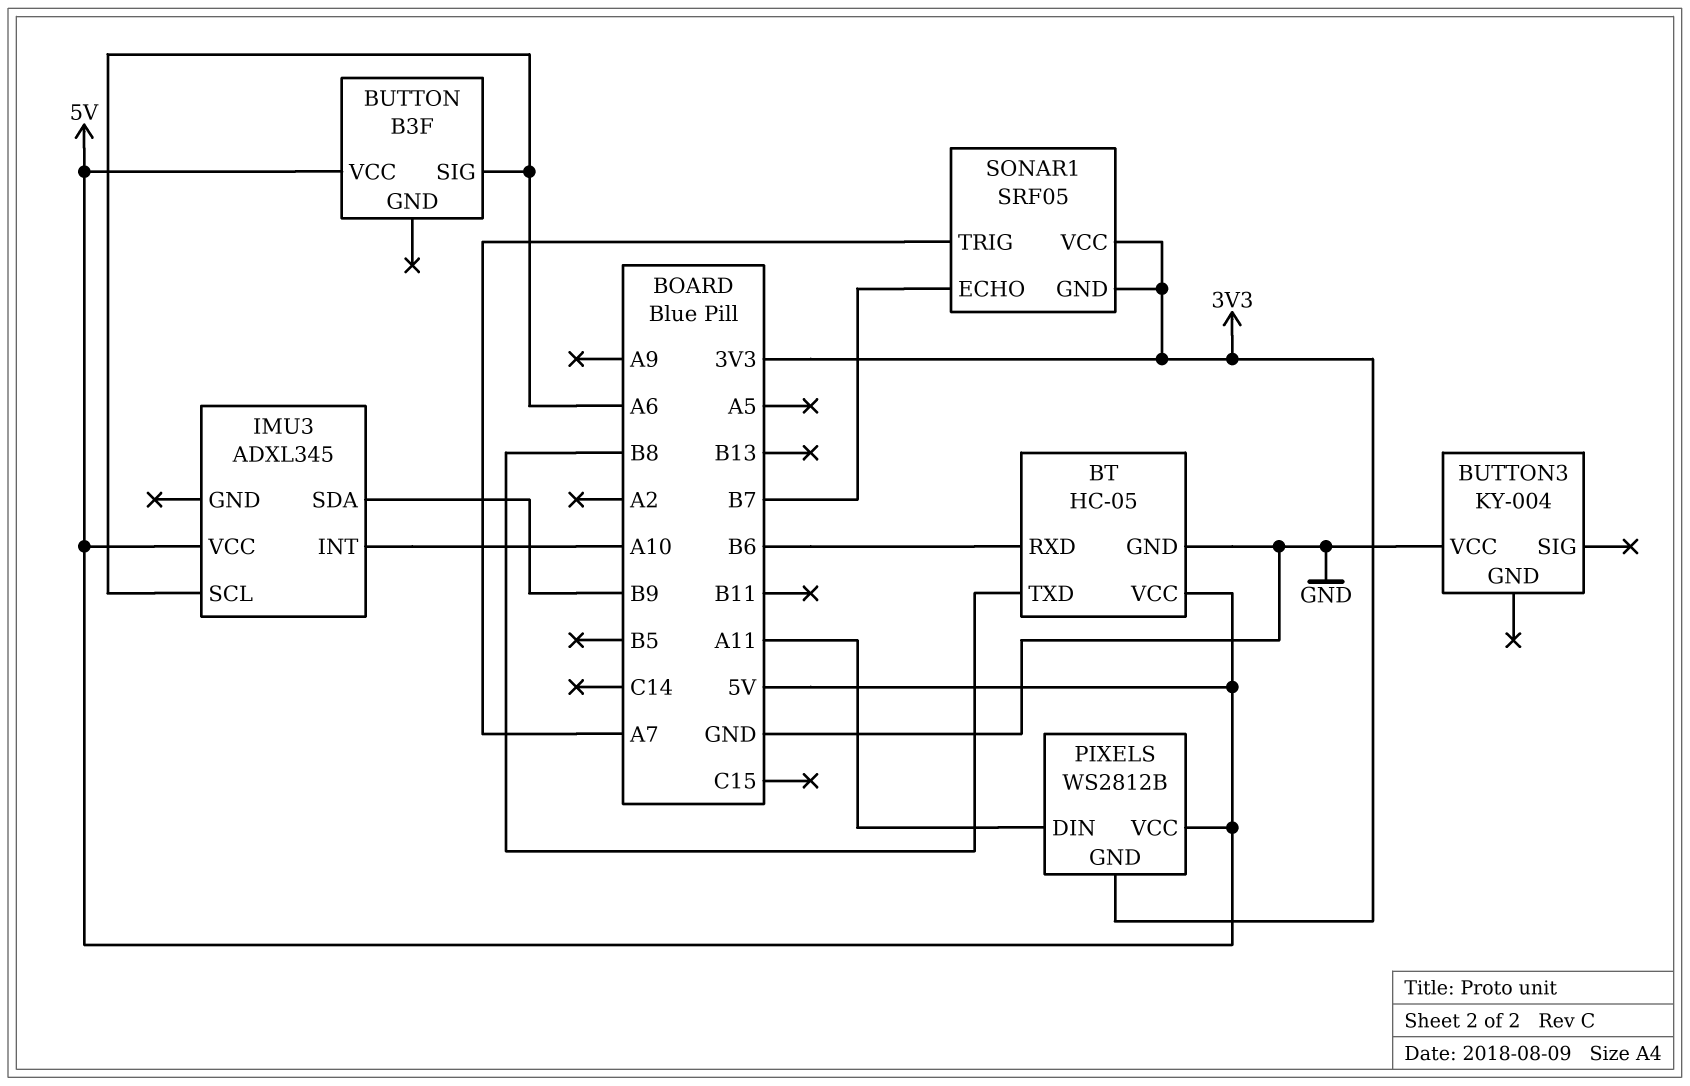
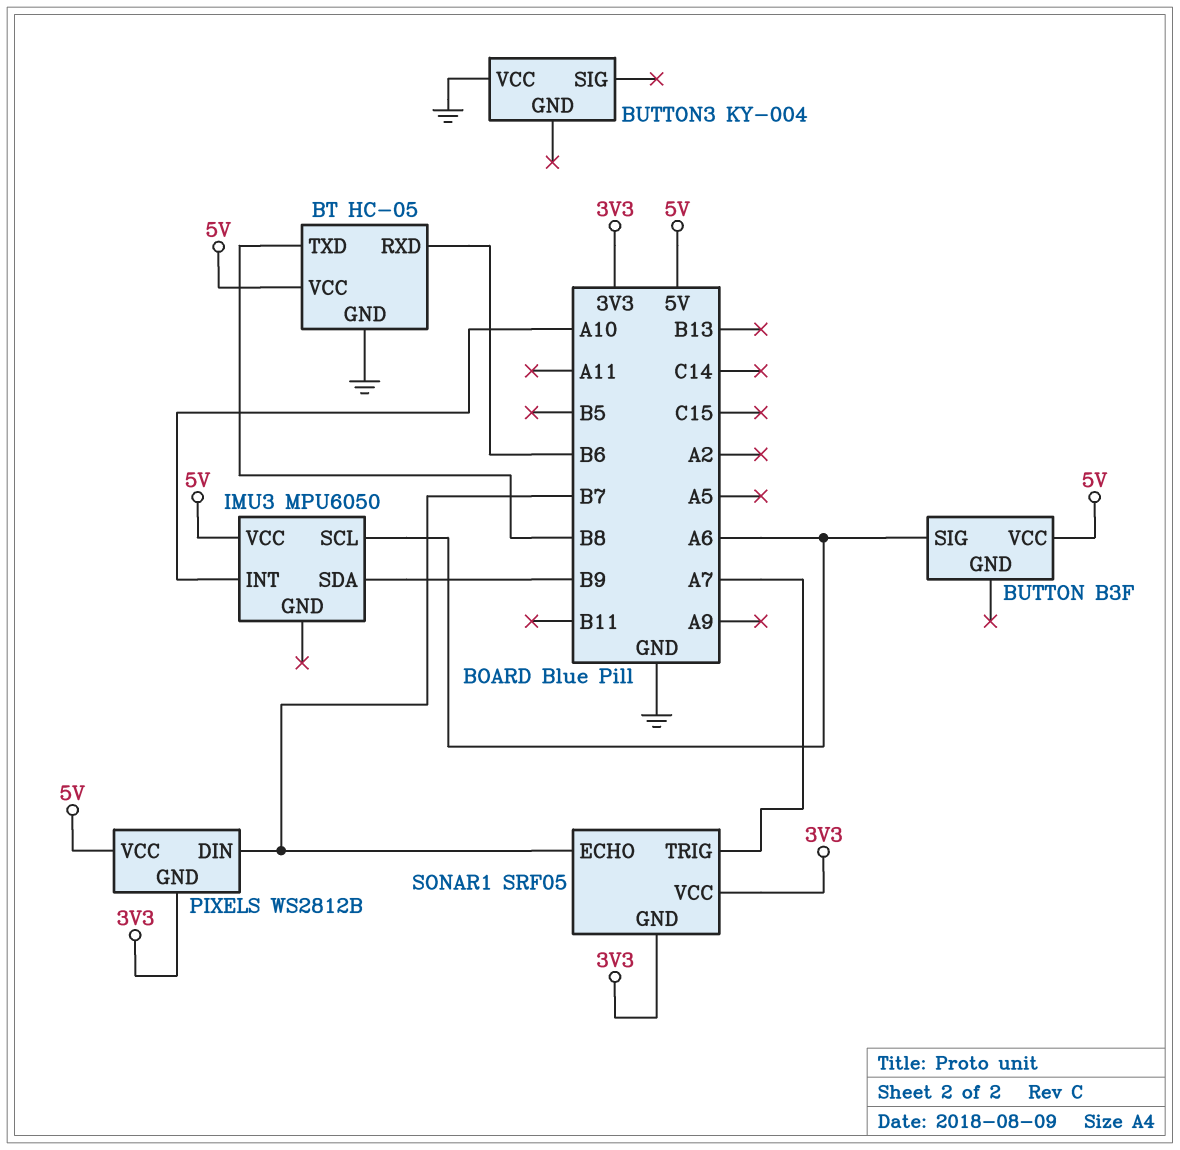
IMU3: ADXL345 -> MPU6050
PIXELS pin DIN: A11 -> B7

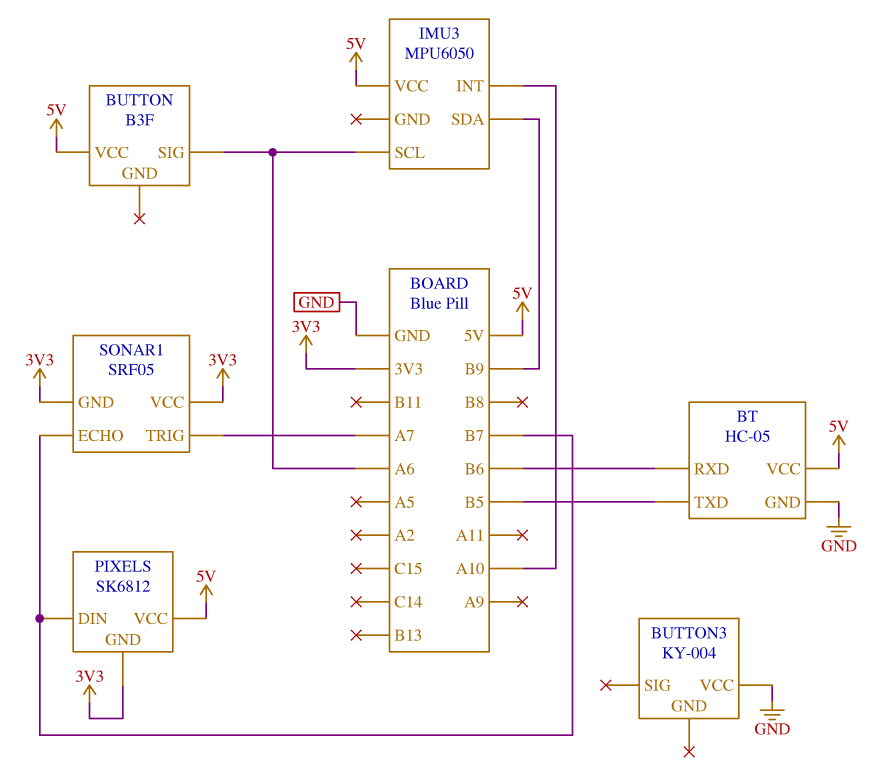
BT pin TXD: B8 -> B5
PIXELS: WS2812B -> SK6812

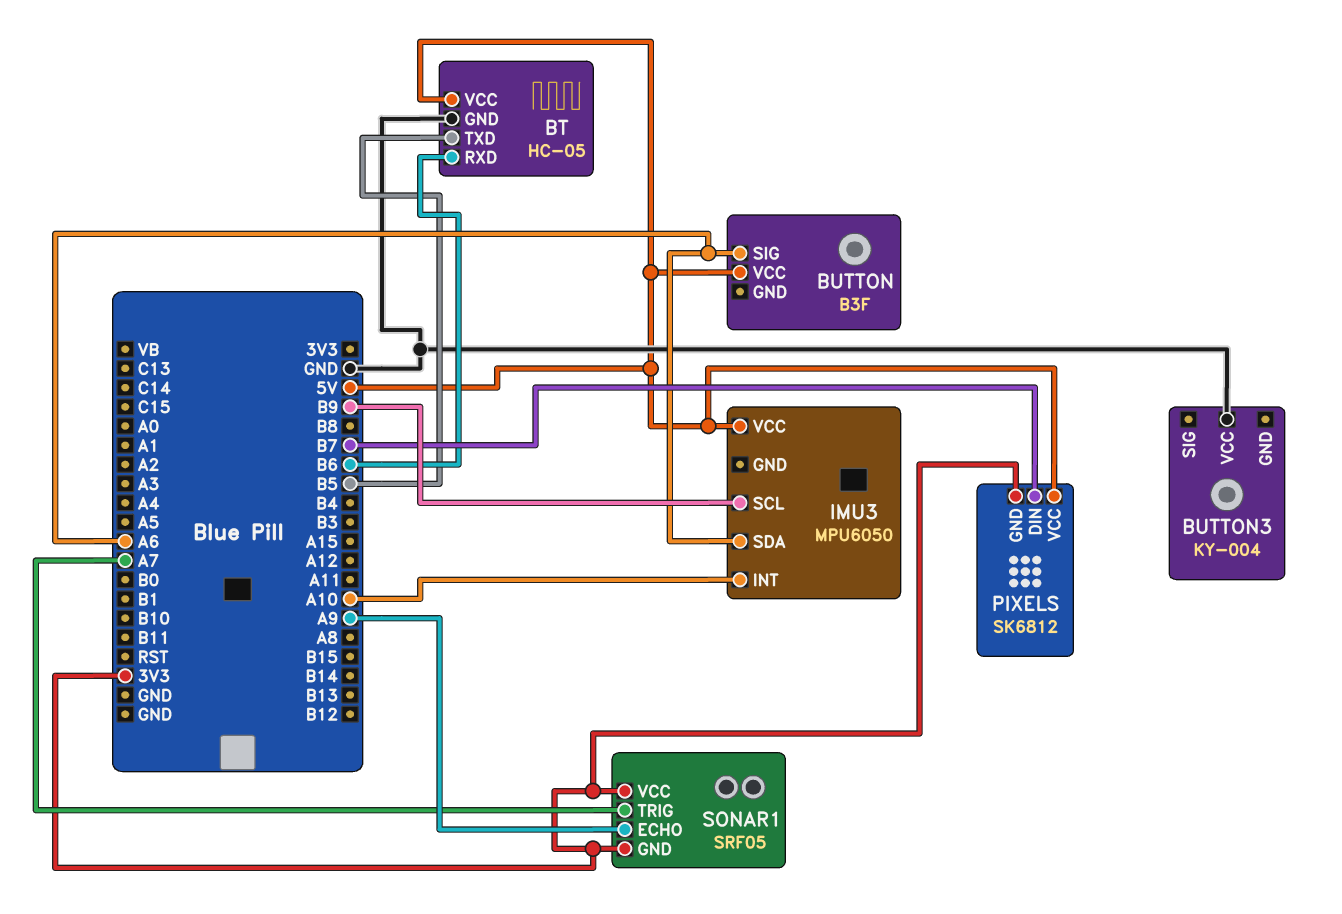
IMU3 pin SCL: A6 -> B9
IMU3 pin SDA: B9 -> A6
SONAR1 pin ECHO: B7 -> A9

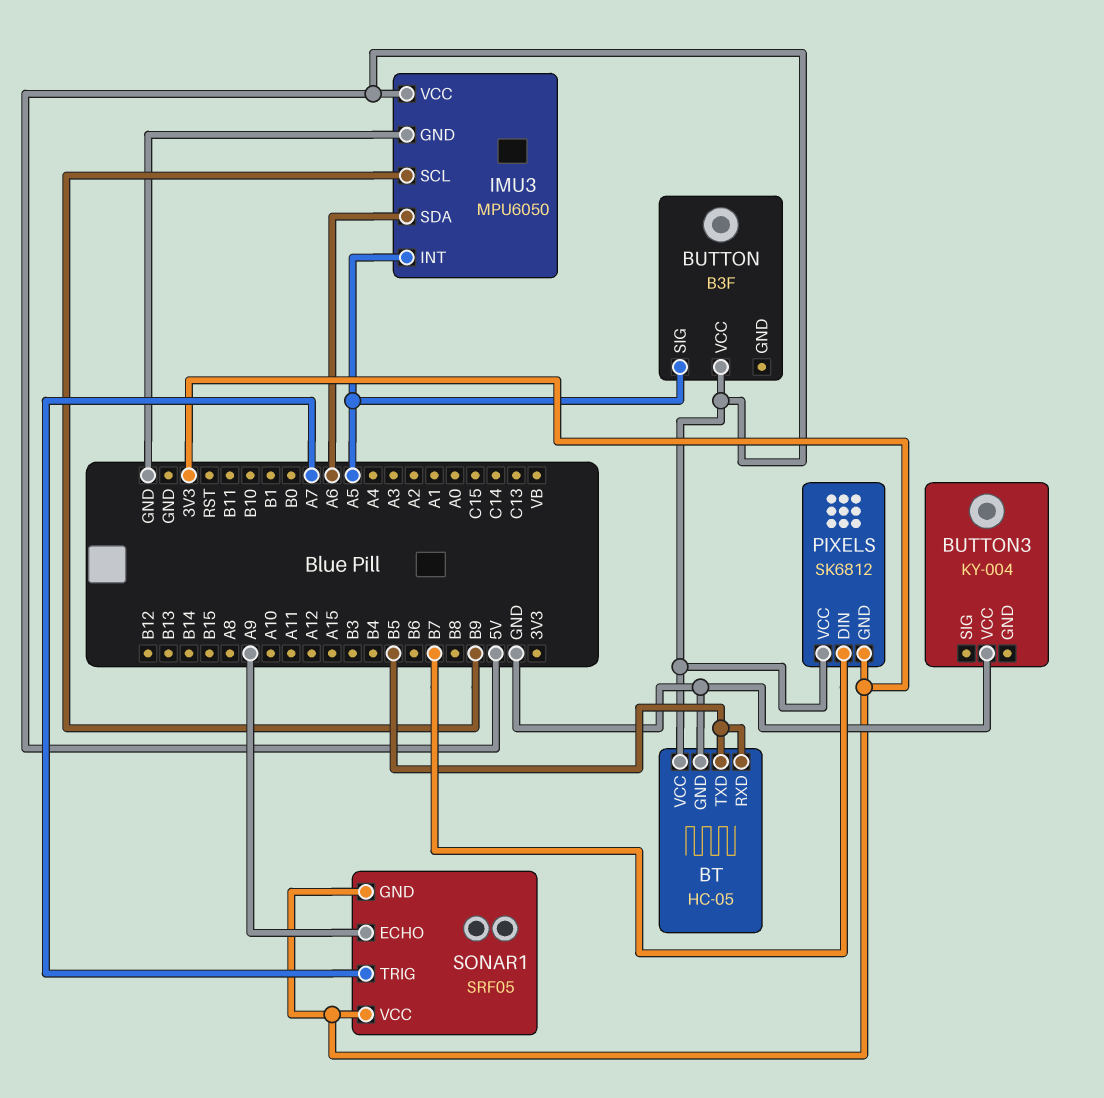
BT pin RXD: B6 -> B5
BUTTON pin SIG: A6 -> A5
IMU3 pin GND: none -> GND
IMU3 pin INT: A10 -> A5

